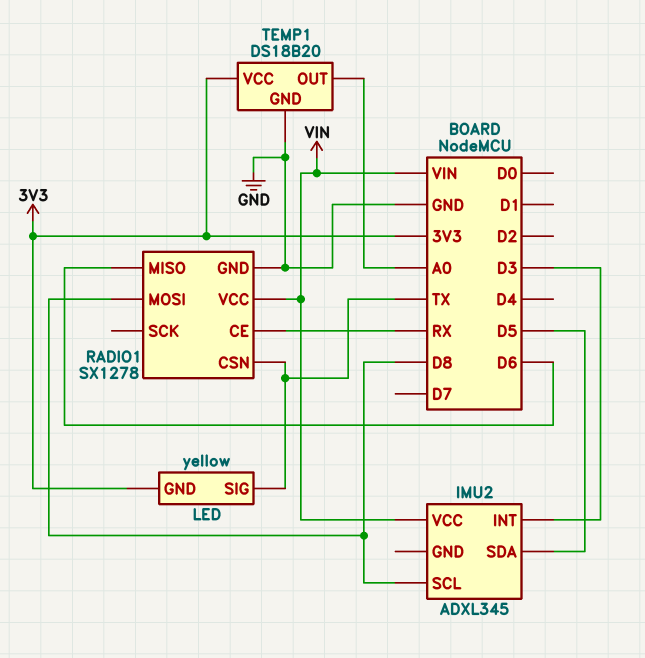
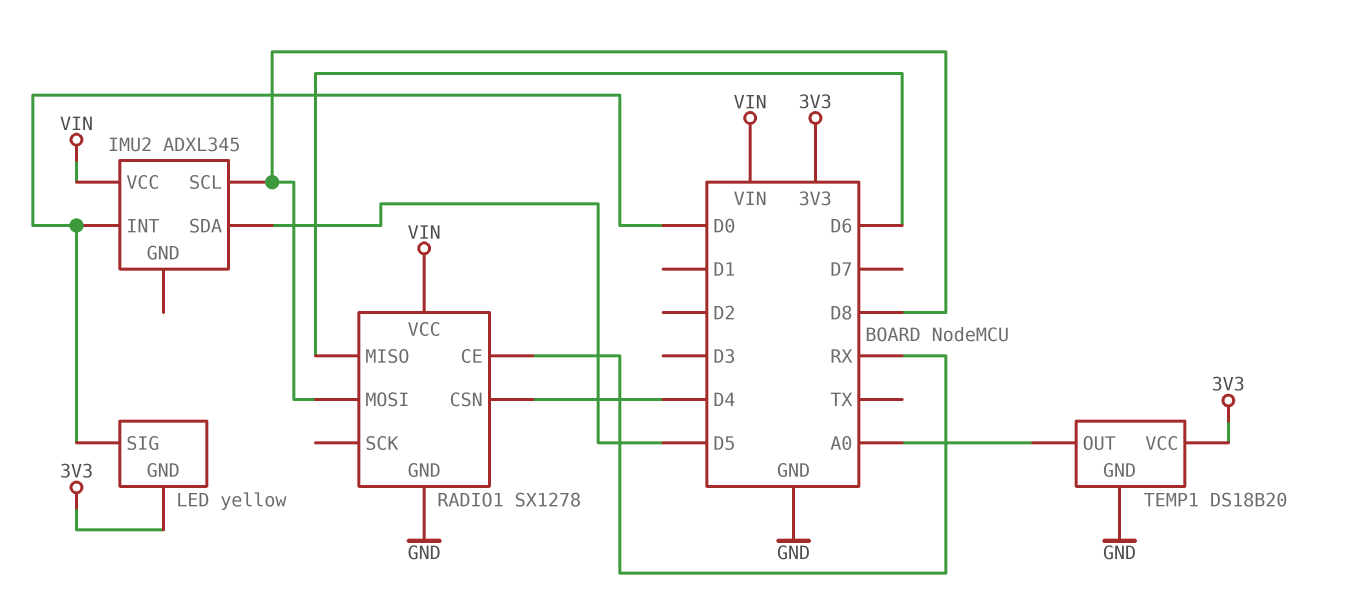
IMU2 pin INT: D3 -> D0
LED pin SIG: TX -> D0
RADIO1 pin CSN: TX -> D4

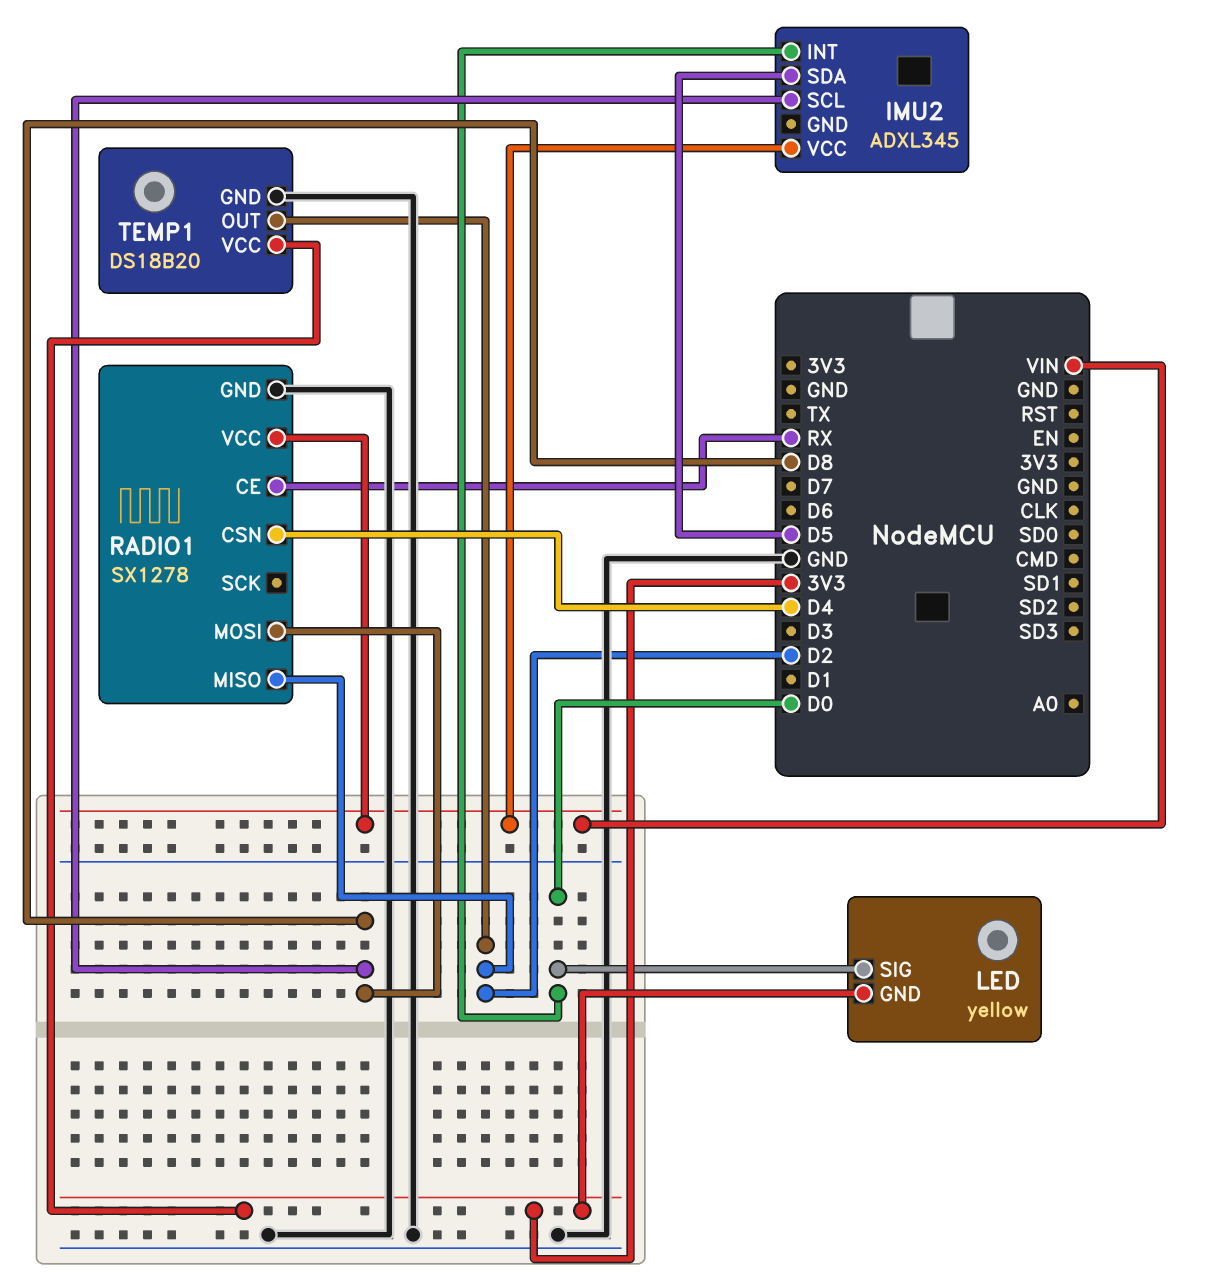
RADIO1 pin MISO: D6 -> D2
TEMP1 pin OUT: A0 -> D2

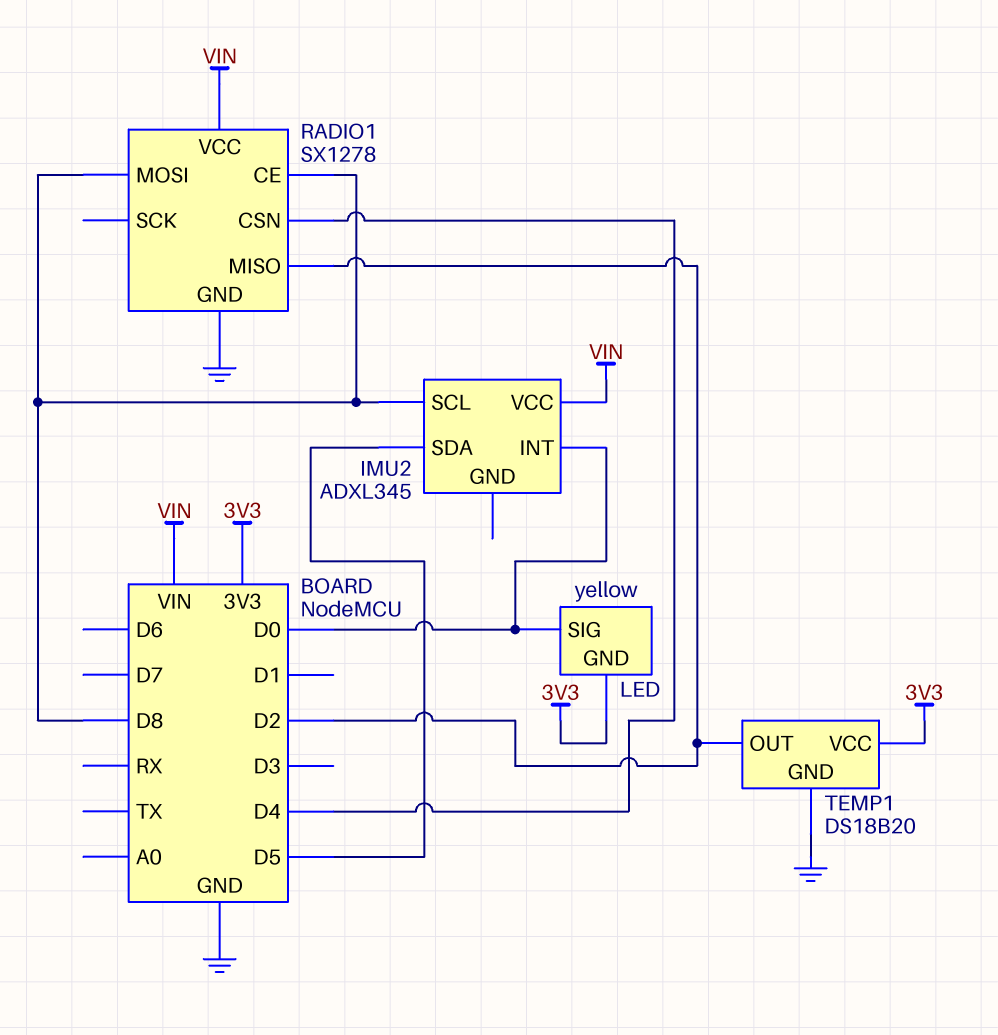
RADIO1 pin CE: RX -> D8

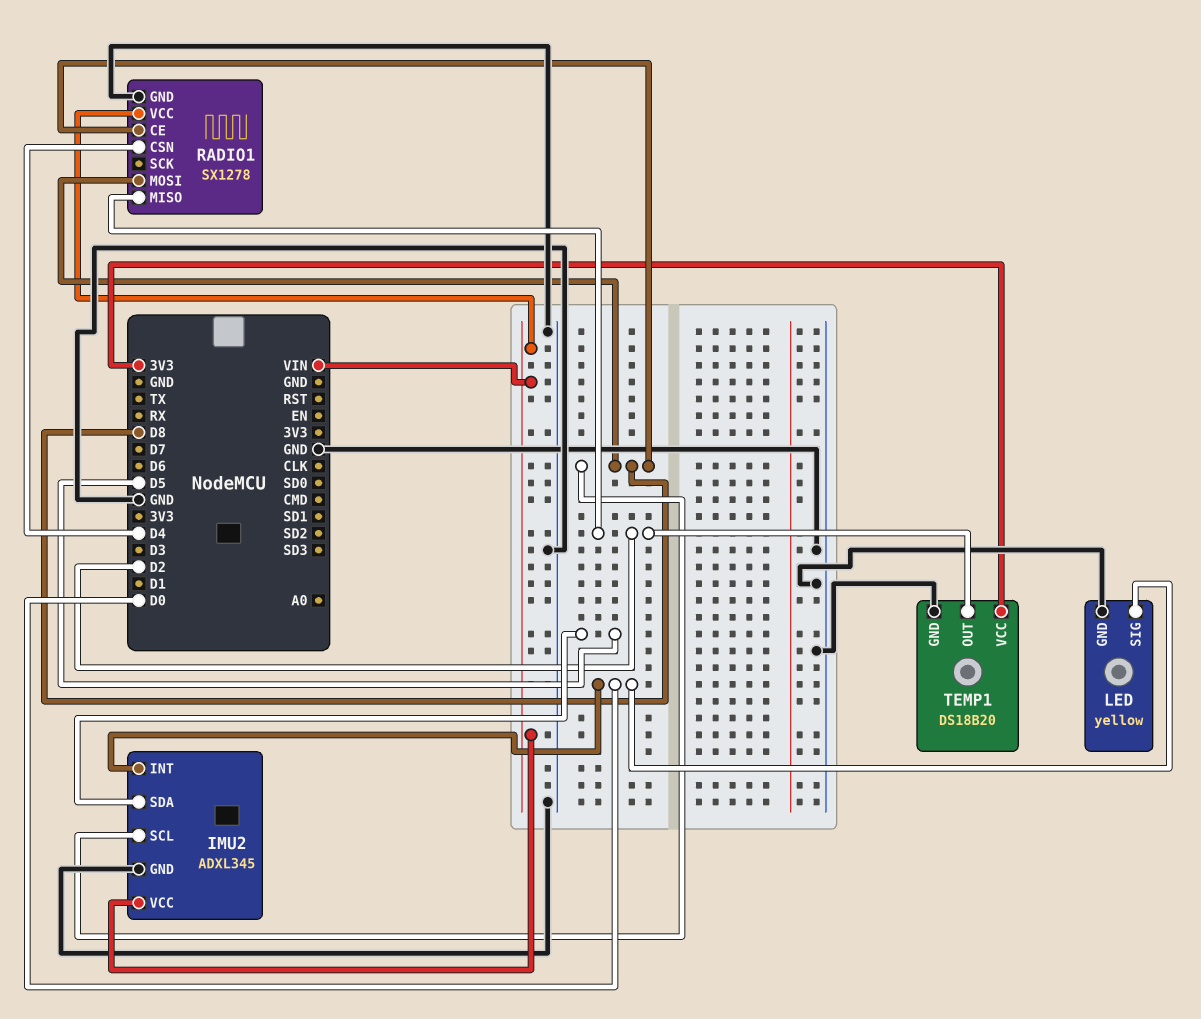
IMU2 pin GND: none -> GND
LED pin GND: 3V3 -> GND

